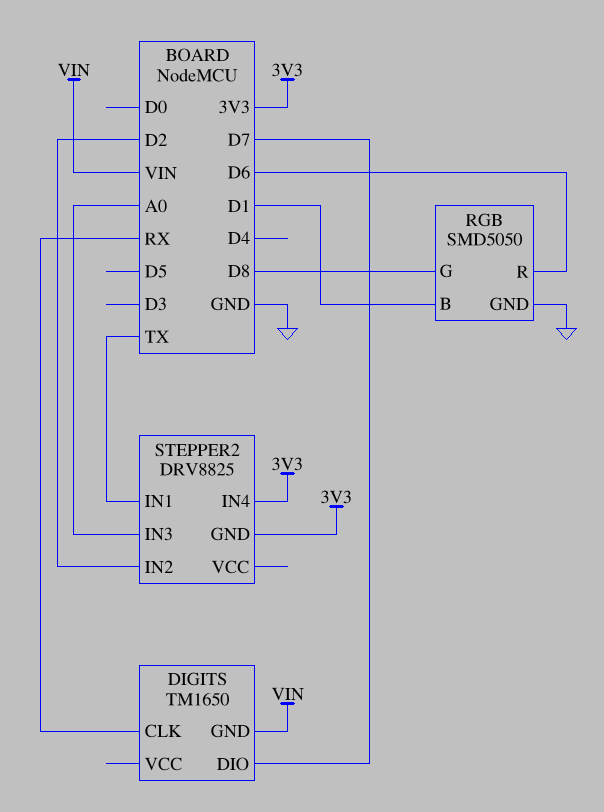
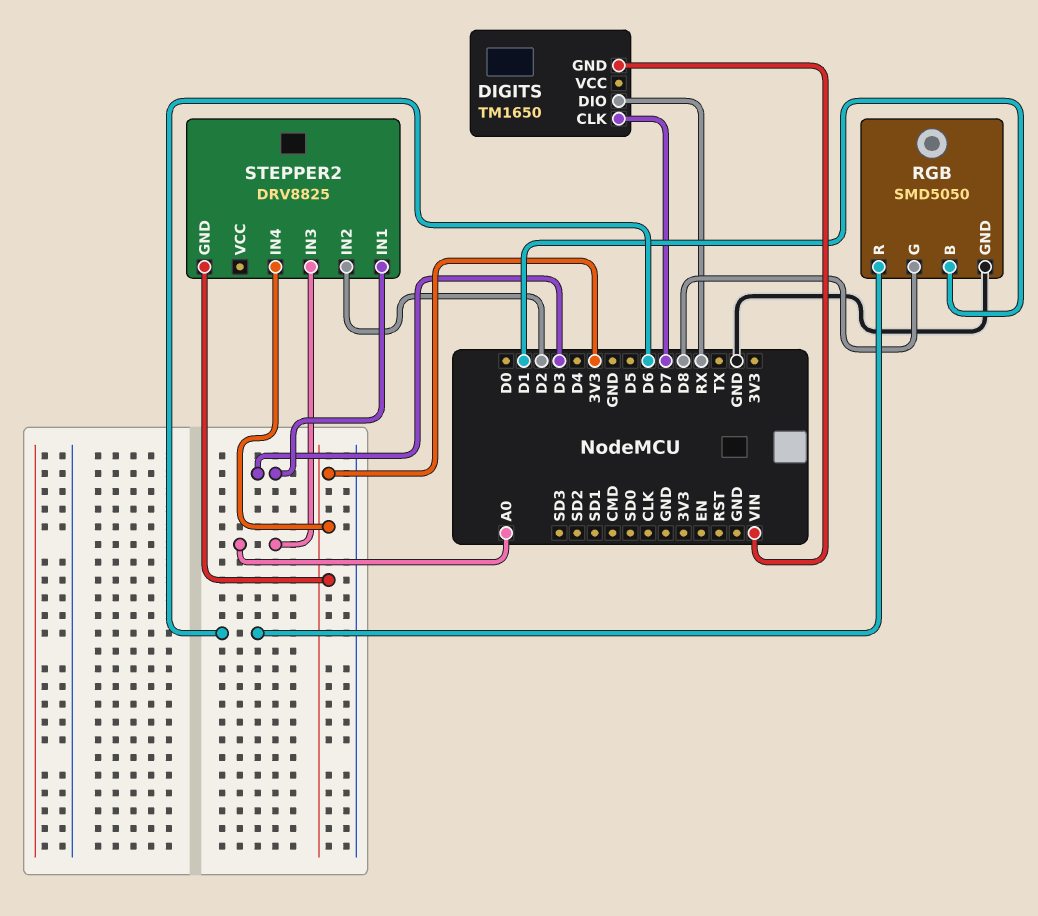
DIGITS pin CLK: RX -> D7
DIGITS pin DIO: D7 -> RX
STEPPER2 pin IN1: TX -> D3

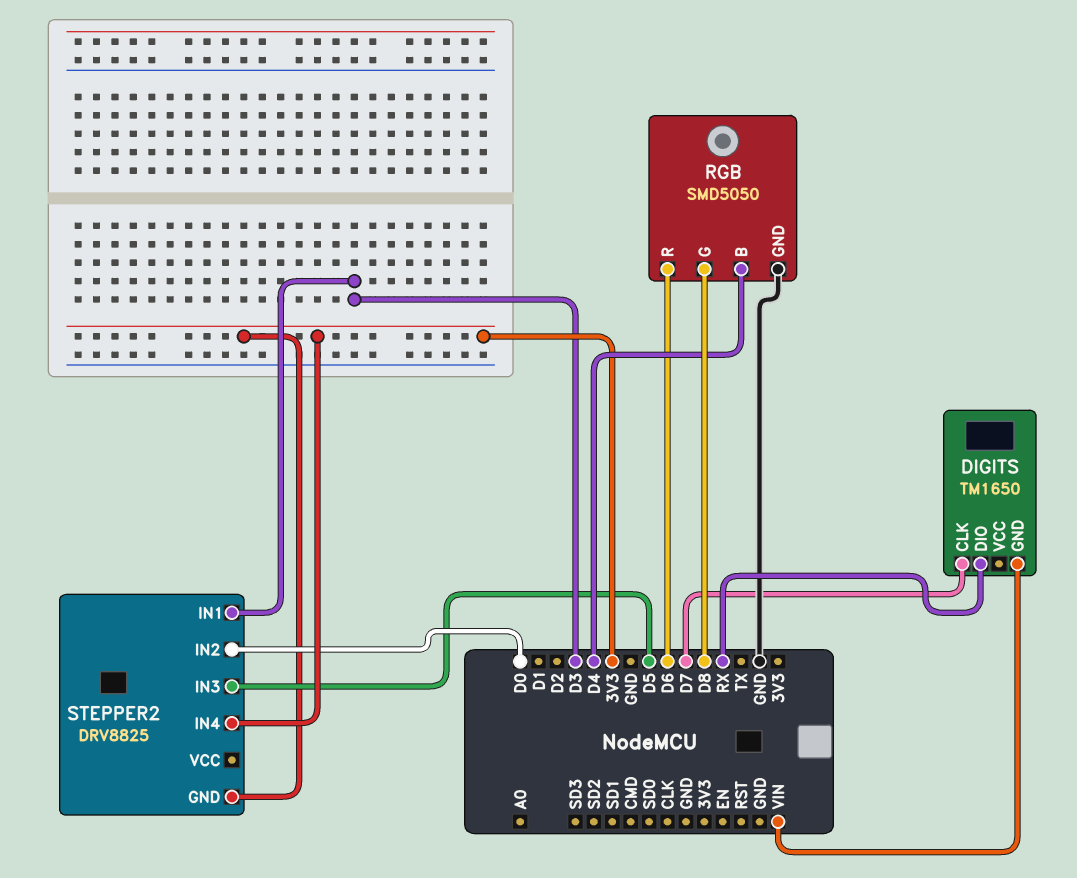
RGB pin B: D1 -> D4
STEPPER2 pin IN2: D2 -> D0
STEPPER2 pin IN3: A0 -> D5

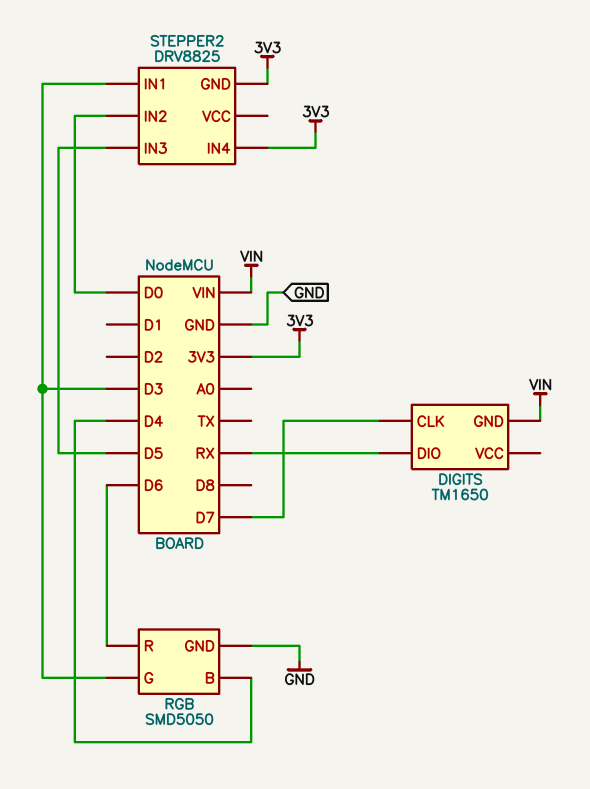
RGB pin G: D8 -> D3

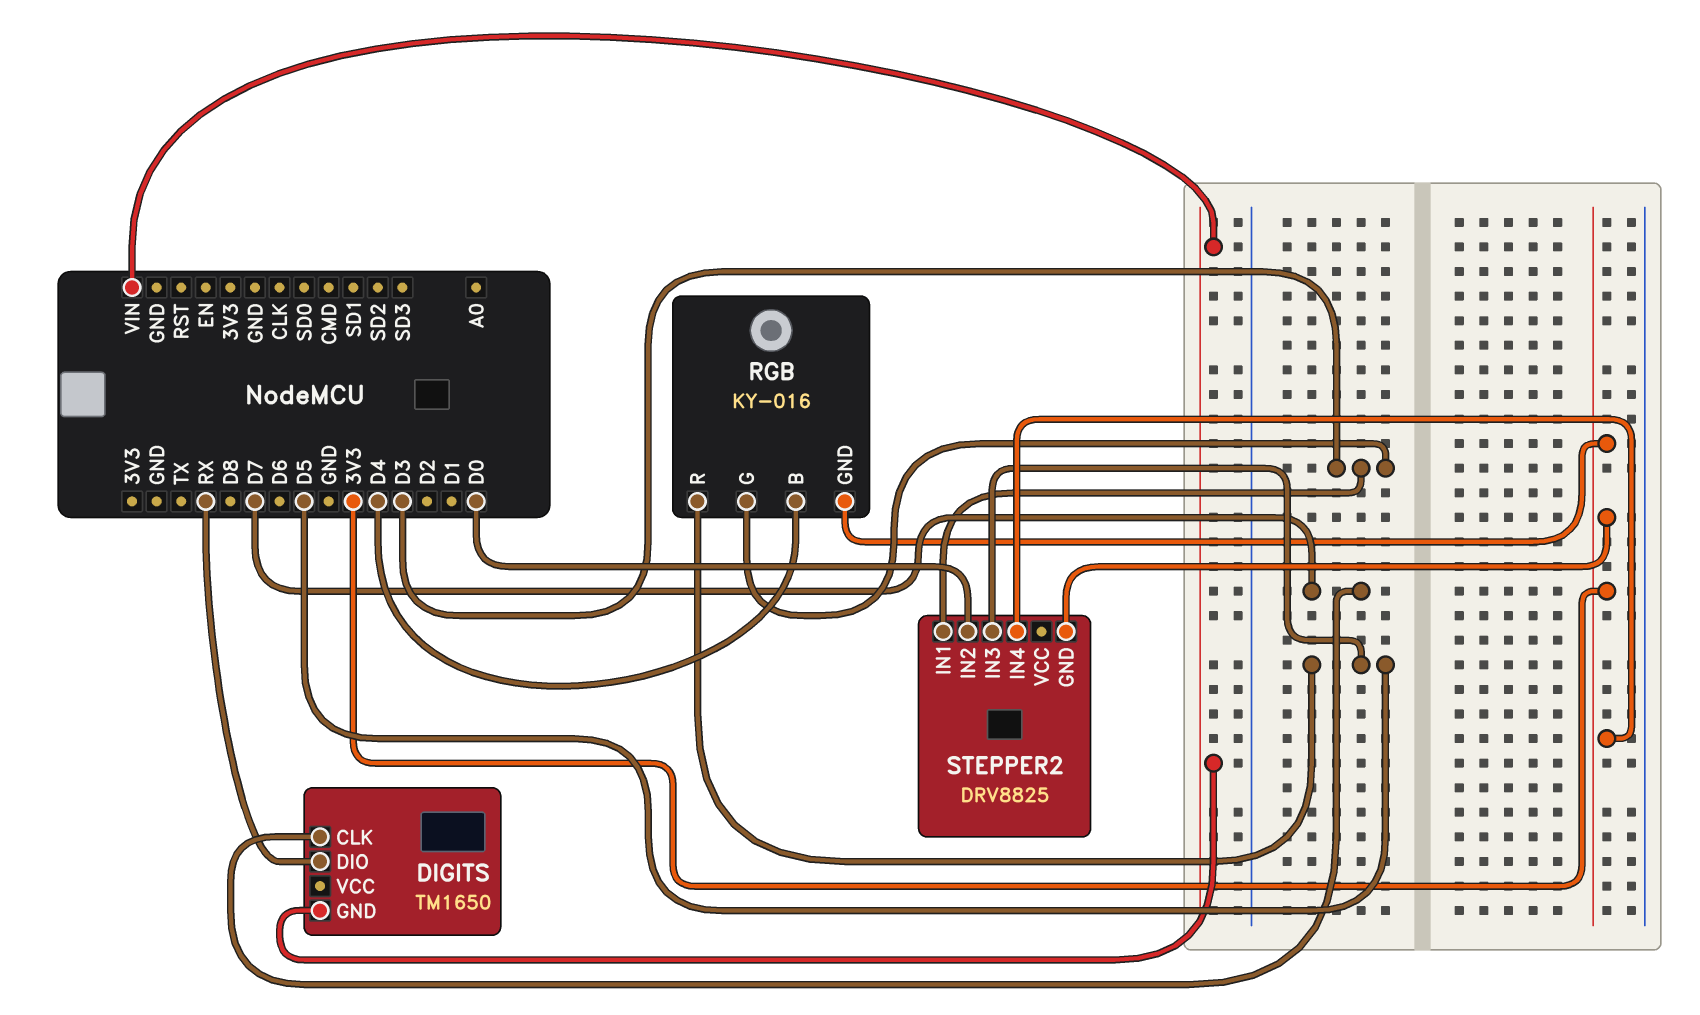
RGB: SMD5050 -> KY-016
RGB pin GND: GND -> 3V3
RGB pin R: D6 -> D5

